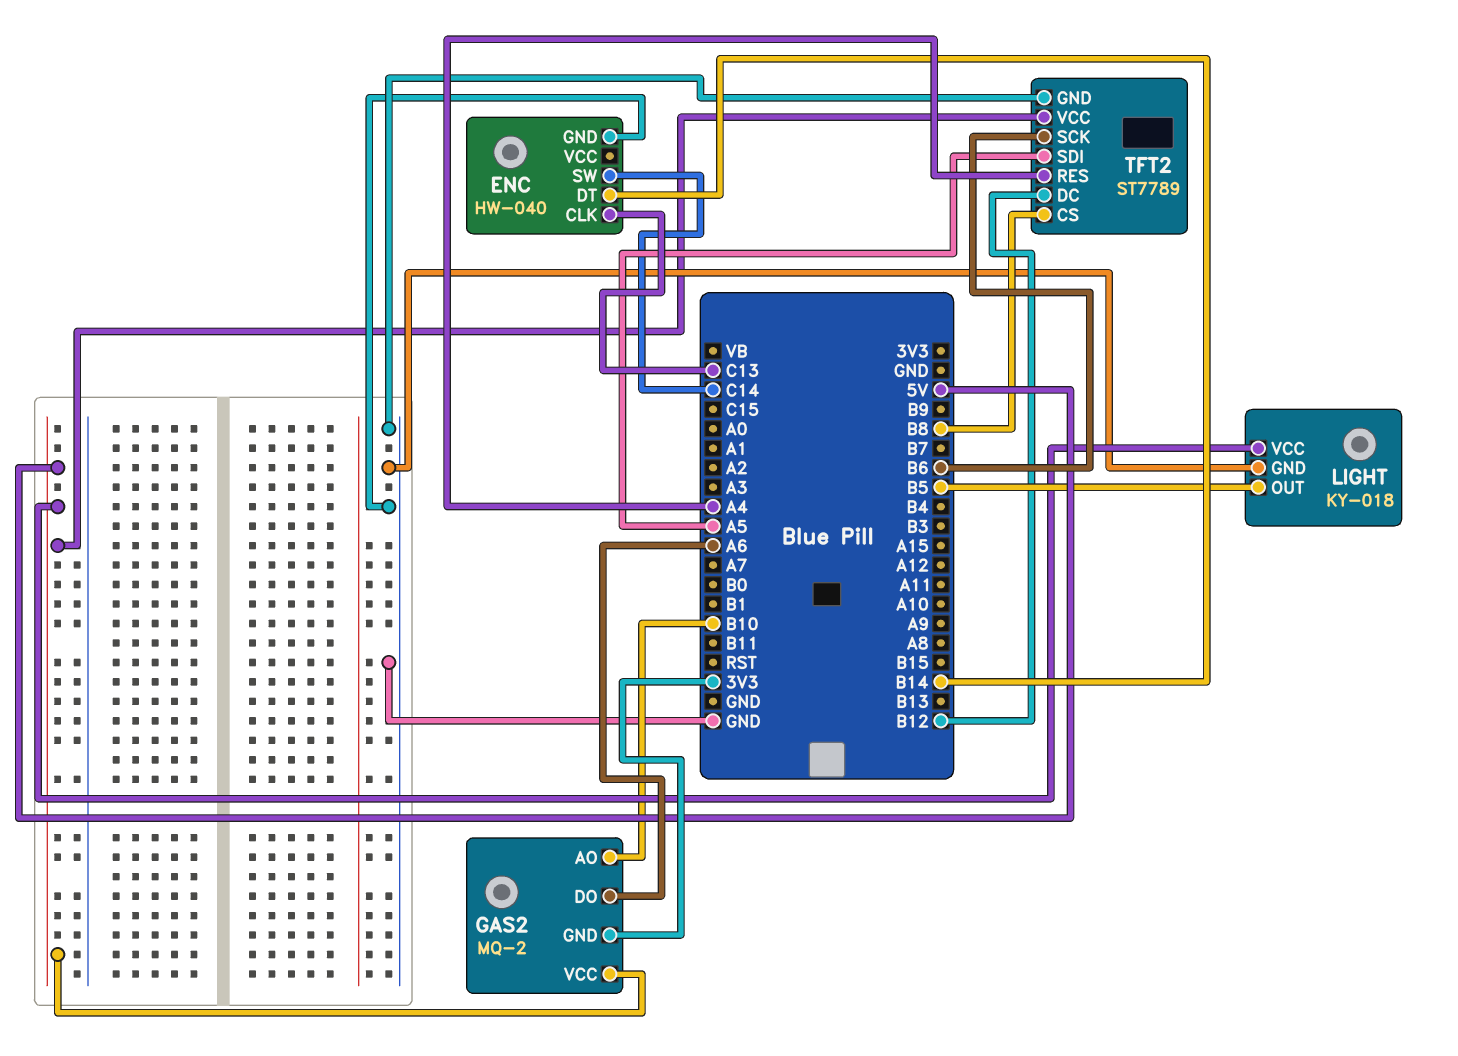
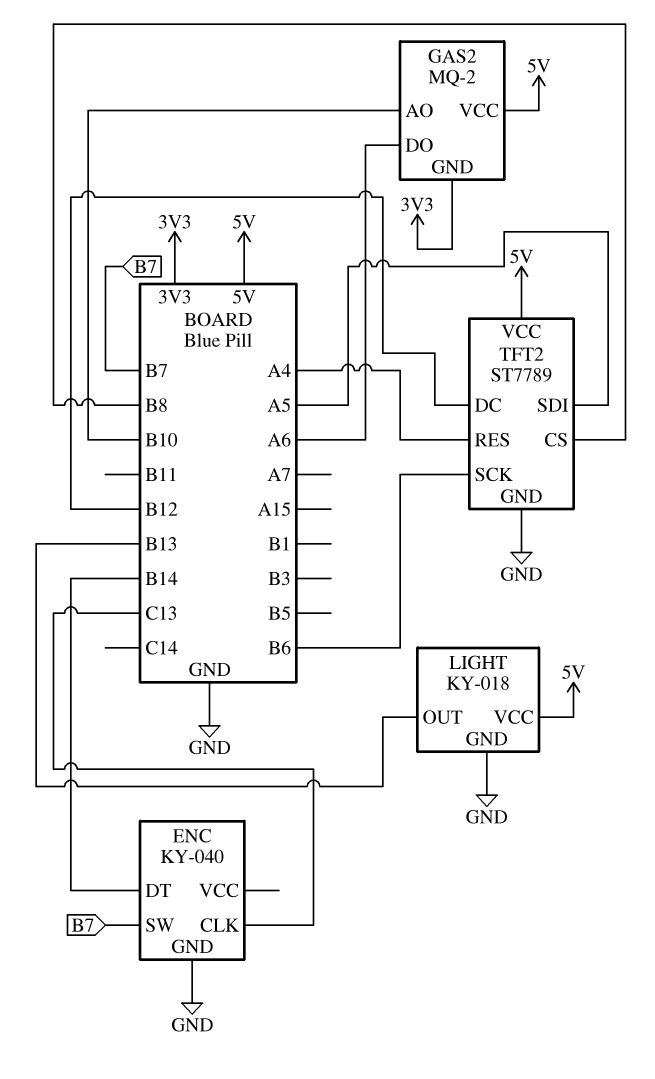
ENC: HW-040 -> KY-040
ENC pin SW: C14 -> B7
LIGHT pin OUT: B5 -> B13

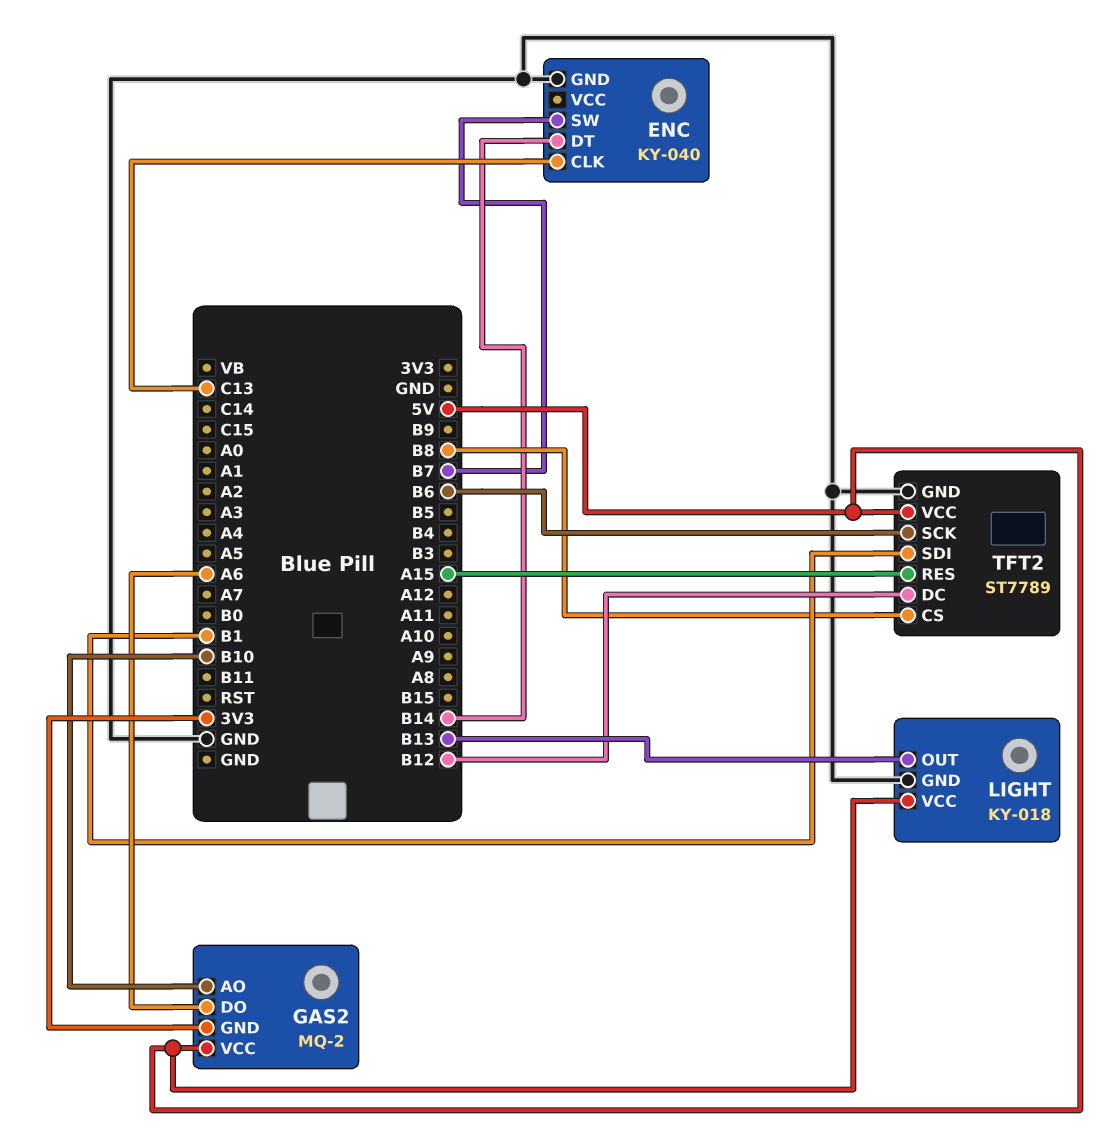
TFT2 pin RES: A4 -> A15
TFT2 pin SDI: A5 -> B1

